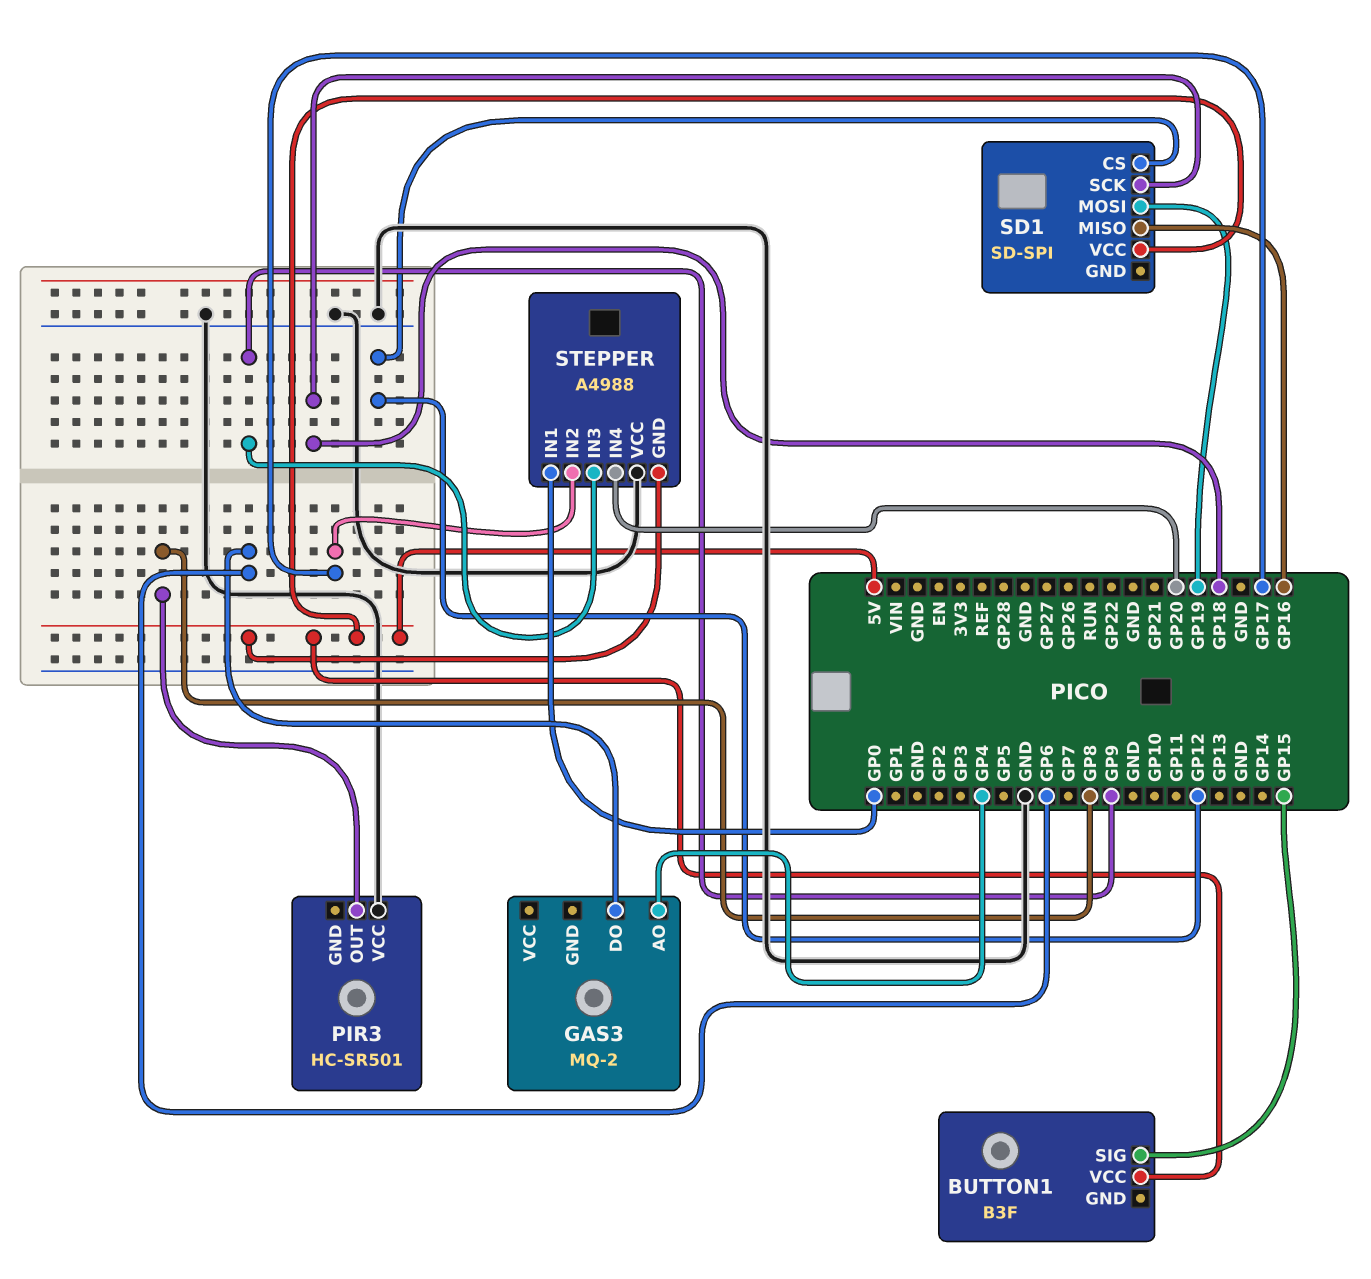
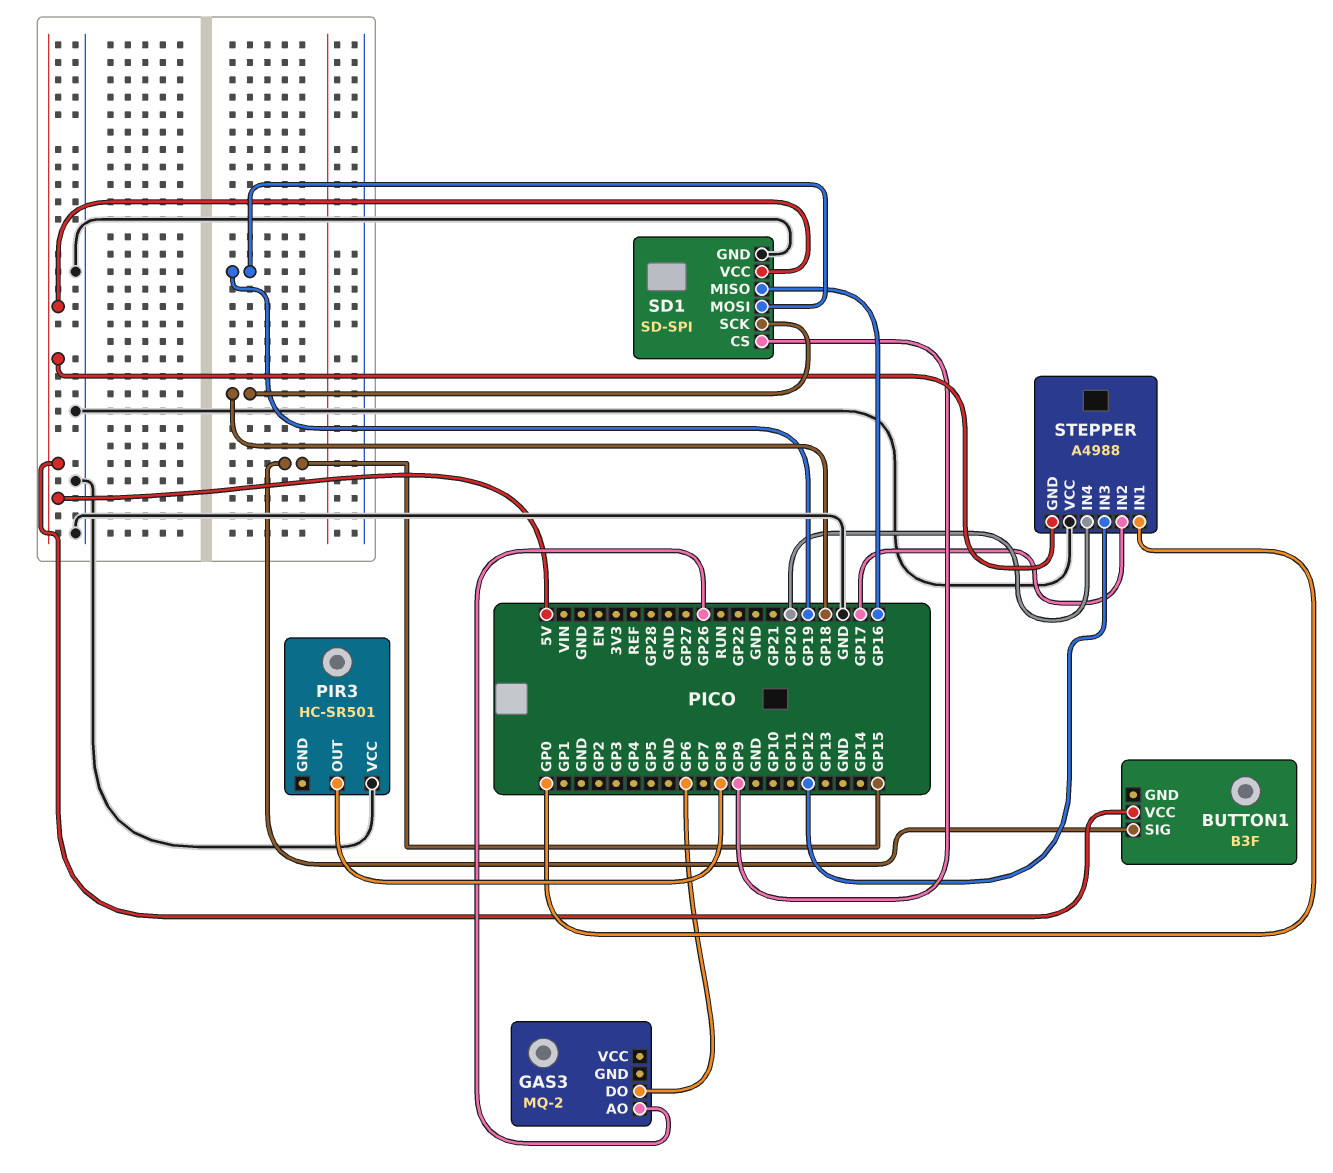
GAS3 pin AO: GP4 -> GP26
SD1 pin CS: GP12 -> GP9
SD1 pin GND: none -> GND
STEPPER pin IN3: GP9 -> GP12

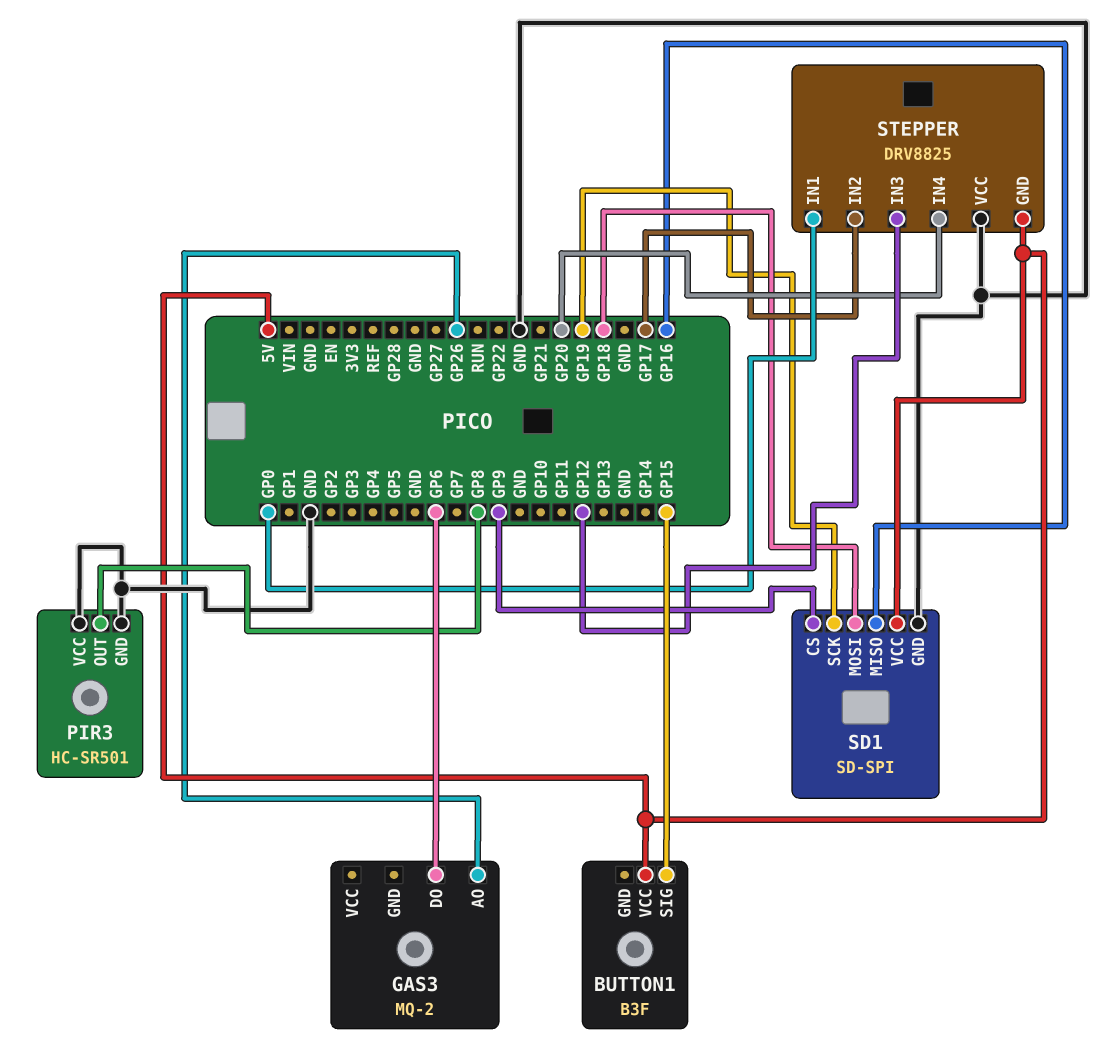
PIR3 pin GND: none -> GND
SD1 pin MOSI: GP19 -> GP18
SD1 pin SCK: GP18 -> GP19
STEPPER: A4988 -> DRV8825

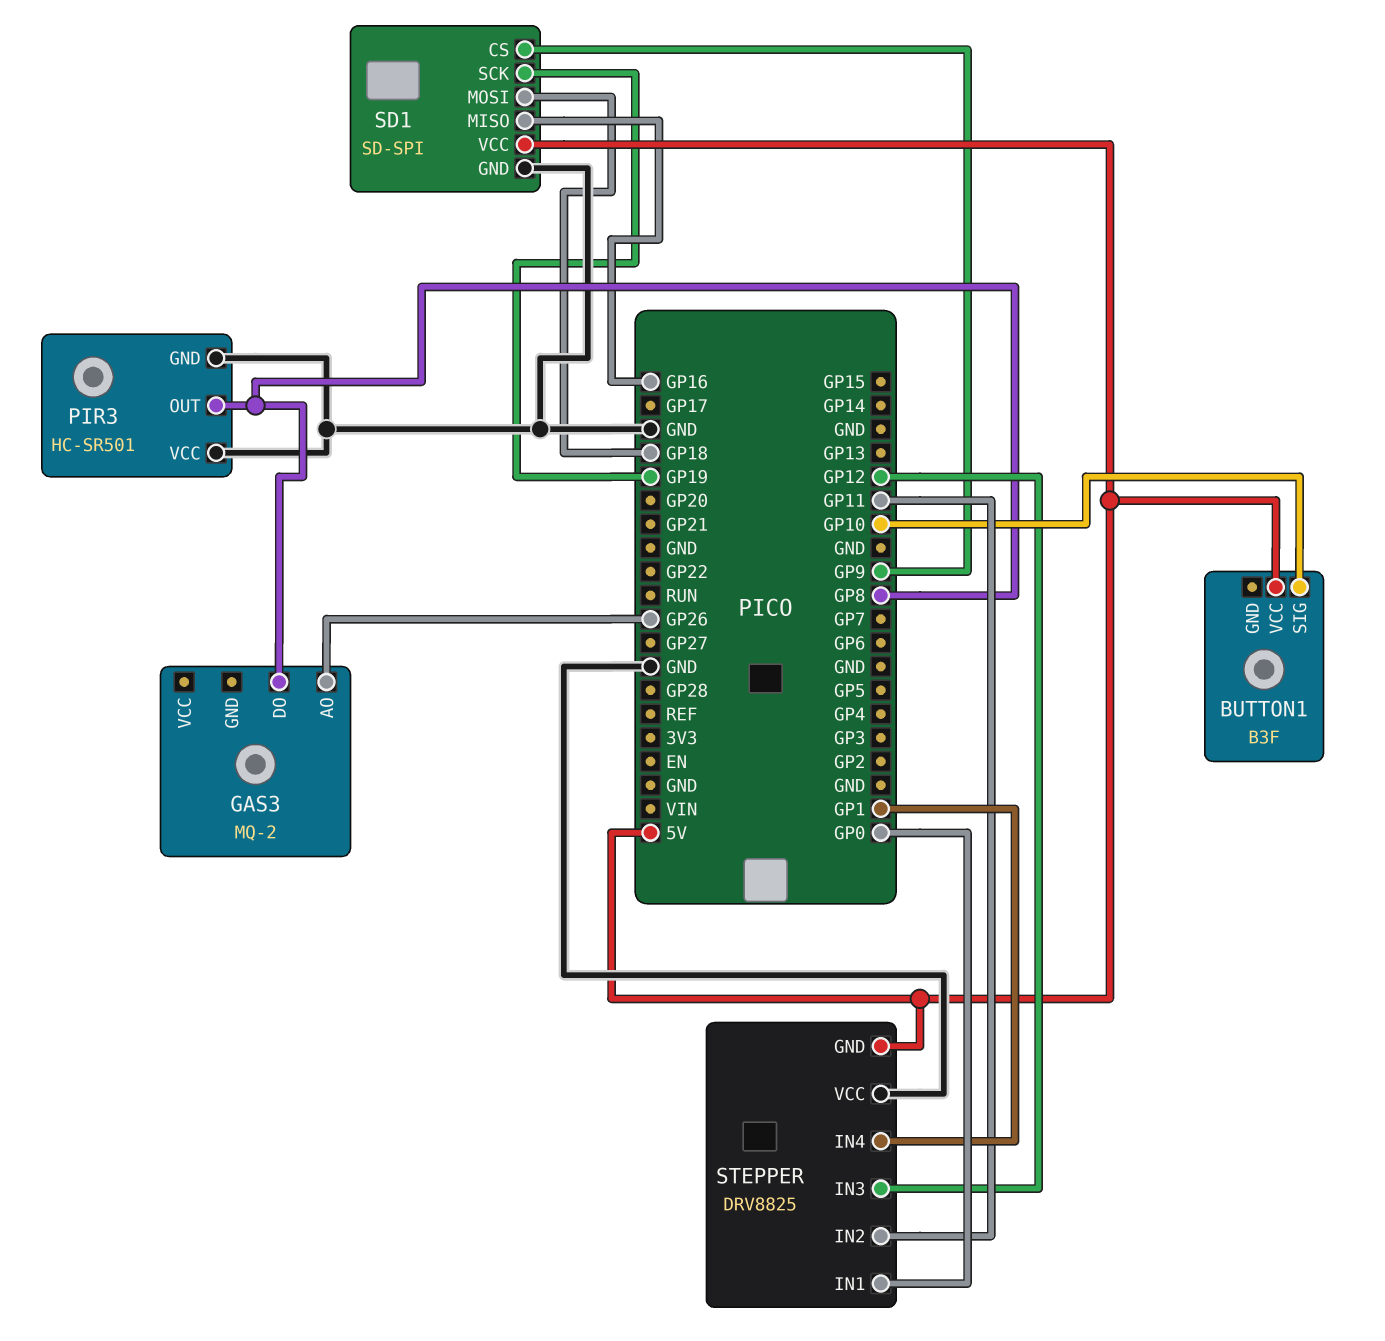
BUTTON1 pin SIG: GP15 -> GP10
GAS3 pin DO: GP6 -> GP8
STEPPER pin IN2: GP17 -> GP11
STEPPER pin IN4: GP20 -> GP1

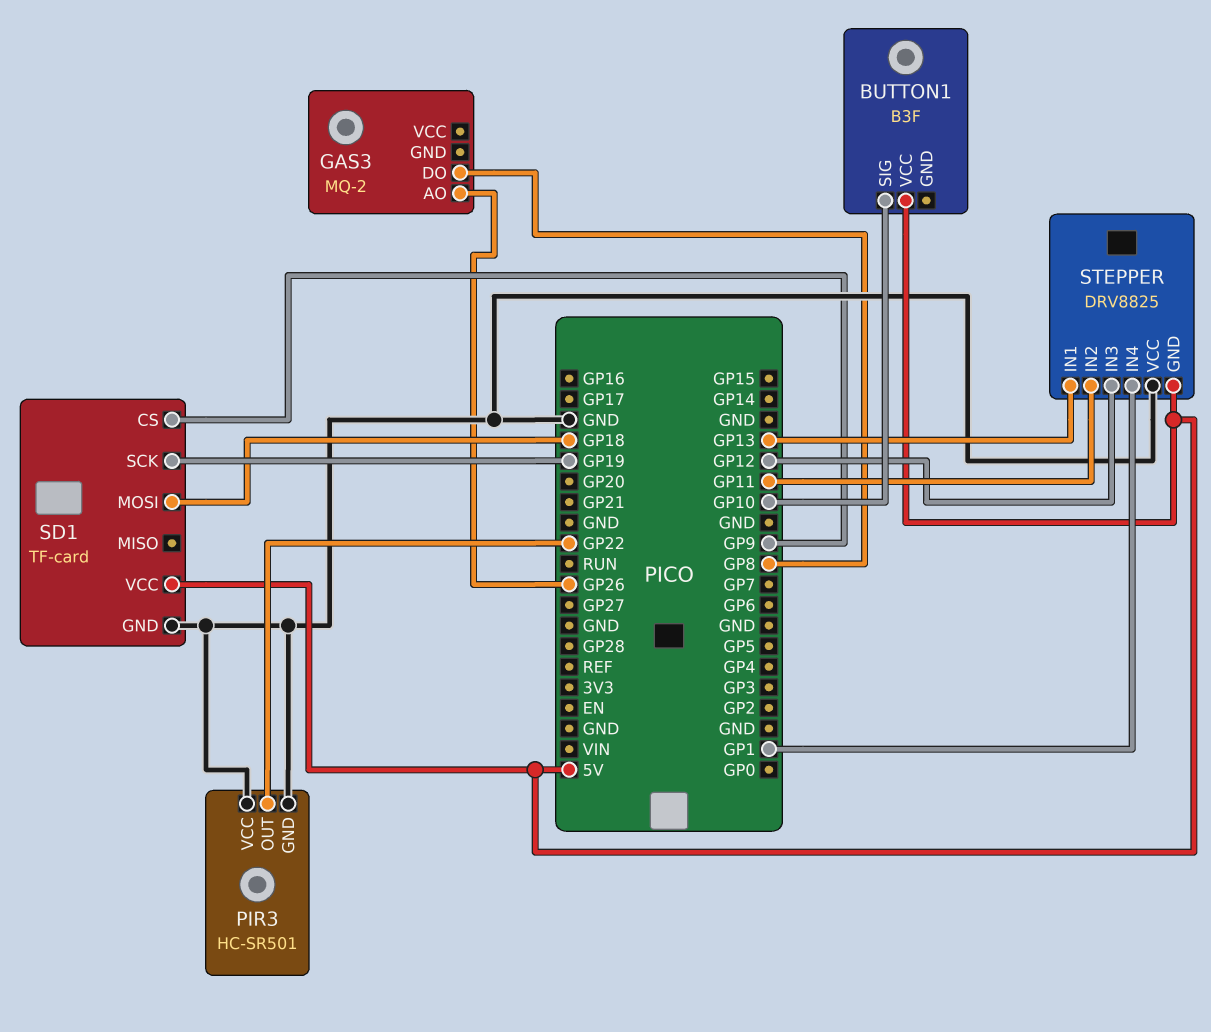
PIR3 pin OUT: GP8 -> GP22
SD1: SD-SPI -> TF-card
SD1 pin MISO: GP16 -> none
STEPPER pin IN1: GP0 -> GP13

